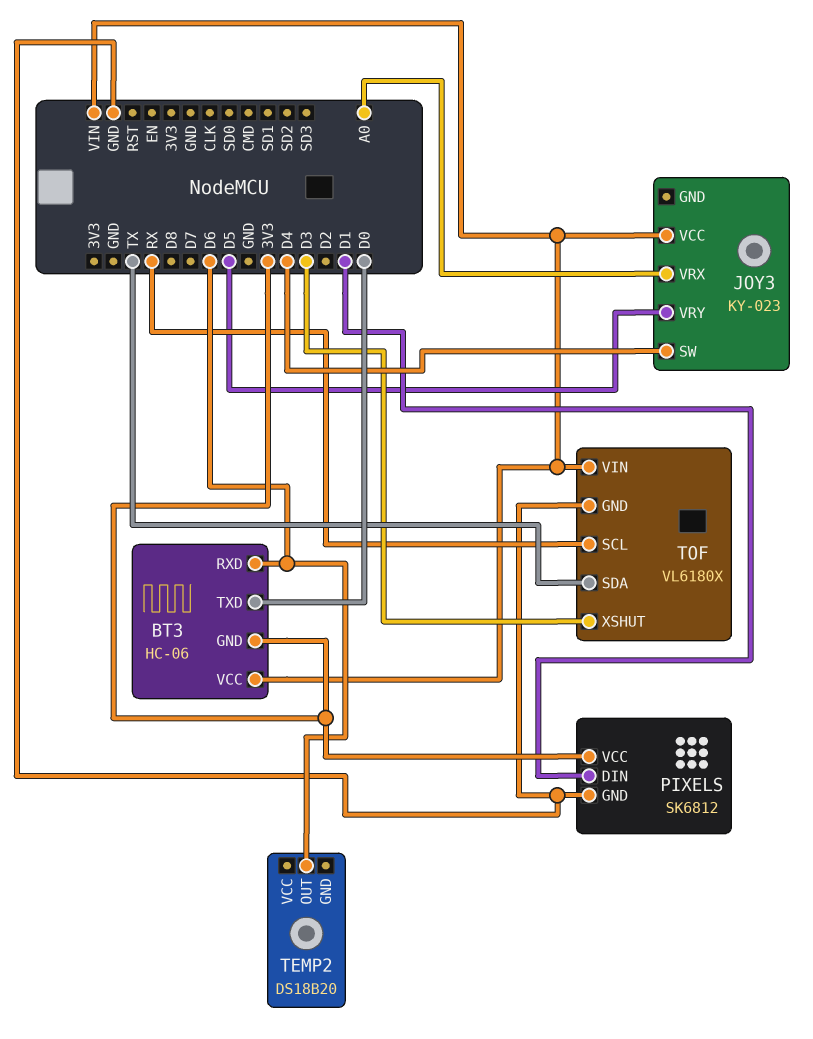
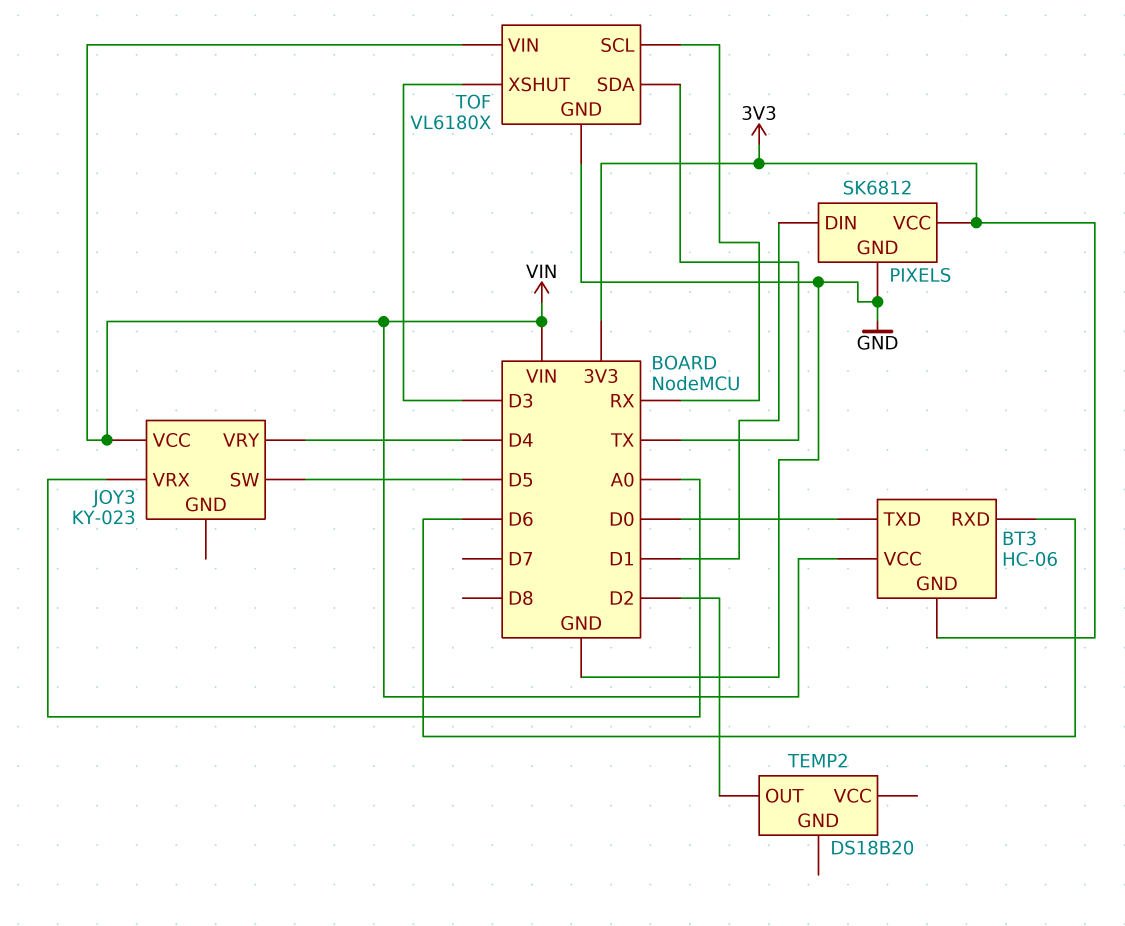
JOY3 pin SW: D4 -> D5
JOY3 pin VRY: D5 -> D4
TEMP2 pin OUT: D6 -> D2

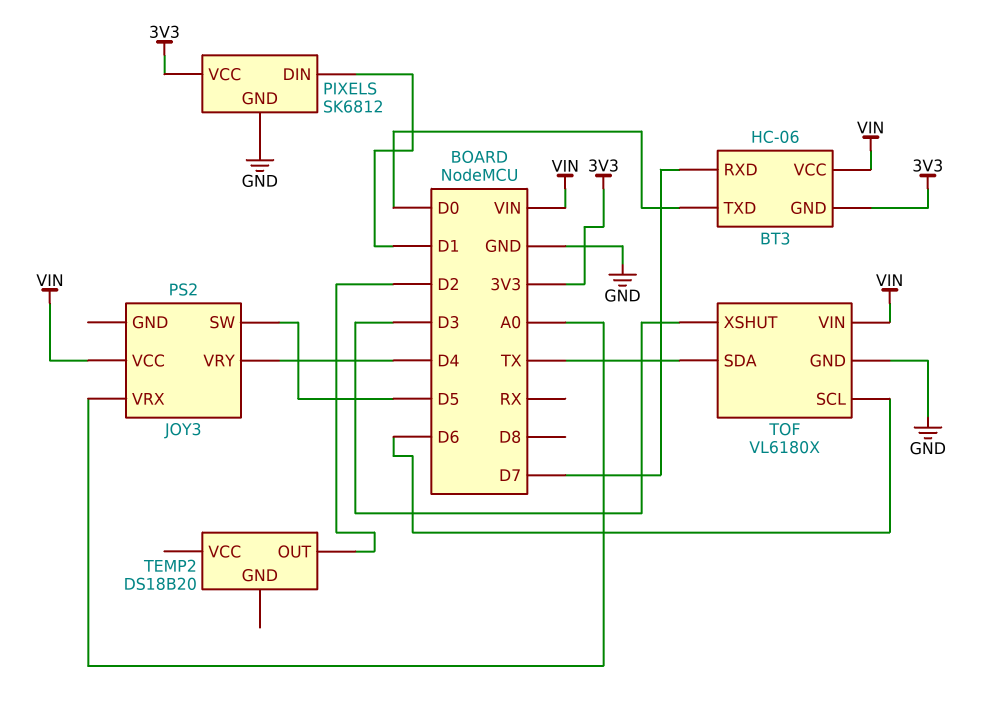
BT3 pin RXD: D6 -> D7
JOY3: KY-023 -> PS2
TOF pin SCL: RX -> D6

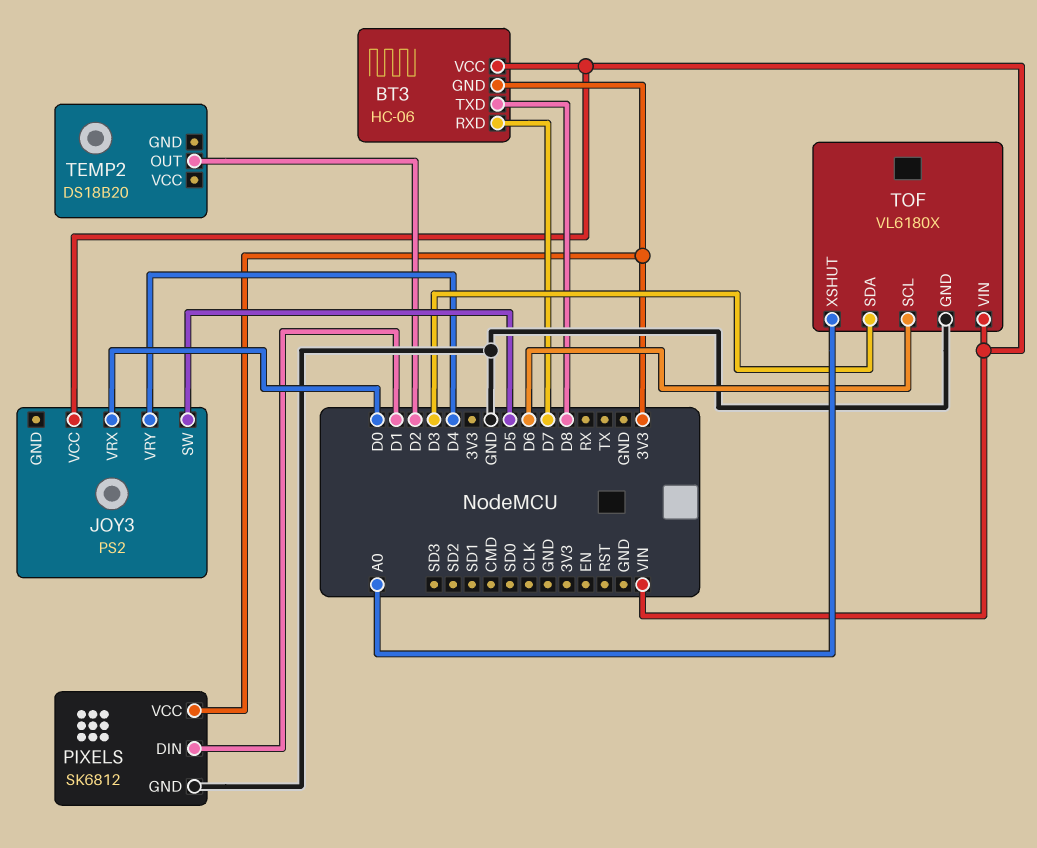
BT3 pin TXD: D0 -> D8
JOY3 pin VRX: A0 -> D0
TOF pin SDA: TX -> D3
TOF pin XSHUT: D3 -> A0

